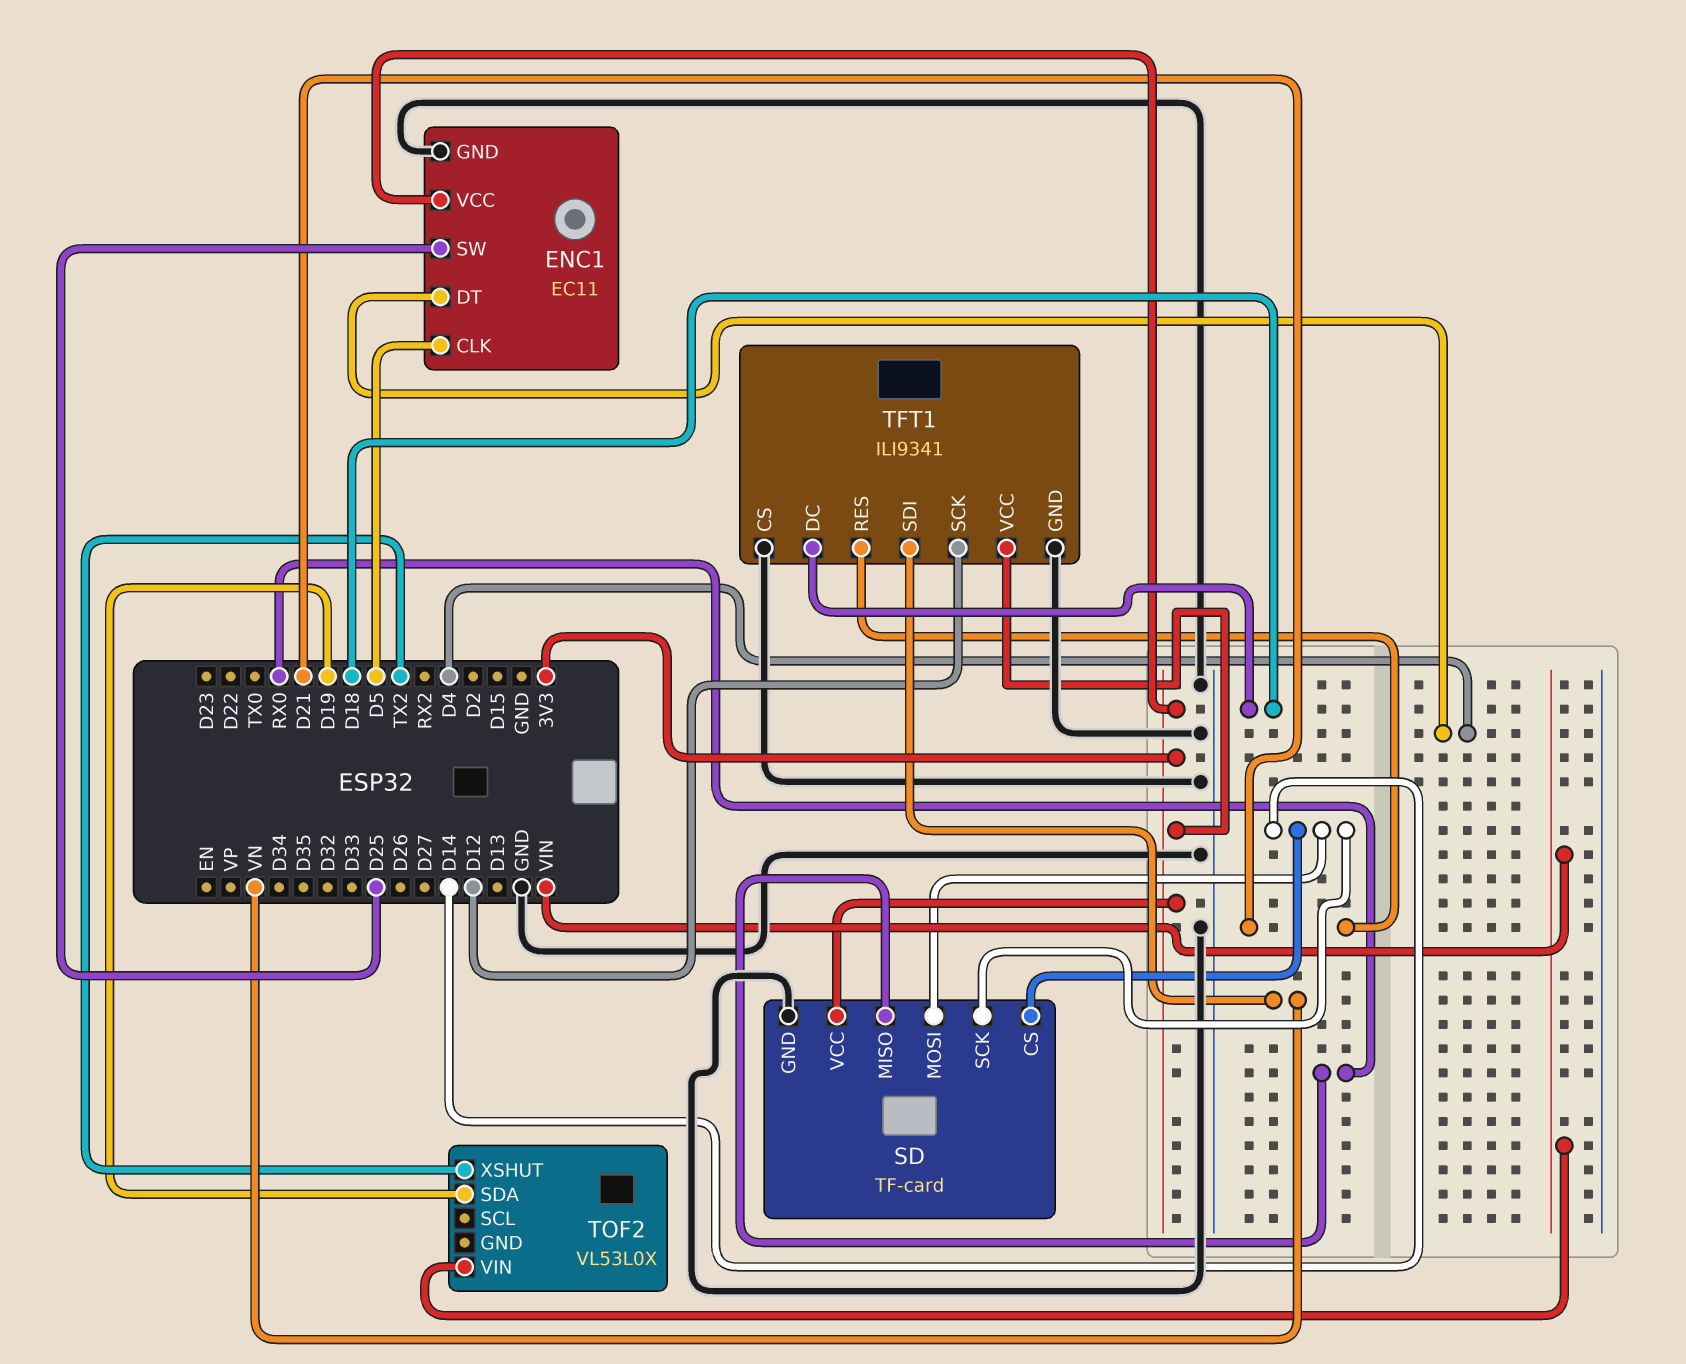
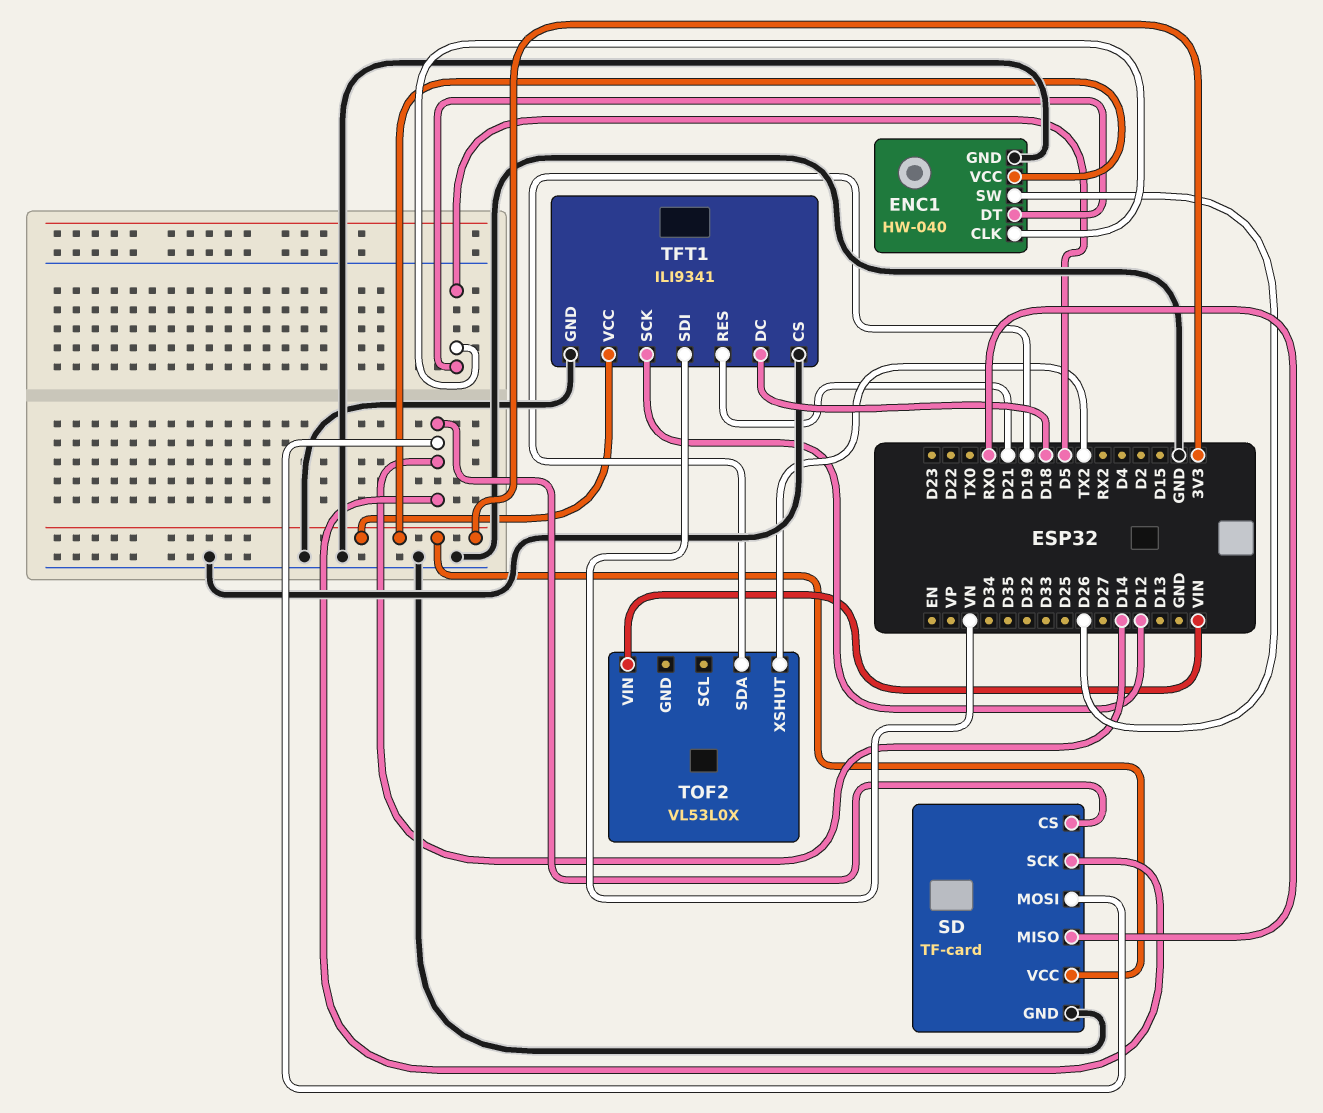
ENC1: EC11 -> HW-040
ENC1 pin DT: D4 -> D5
ENC1 pin SW: D25 -> D26

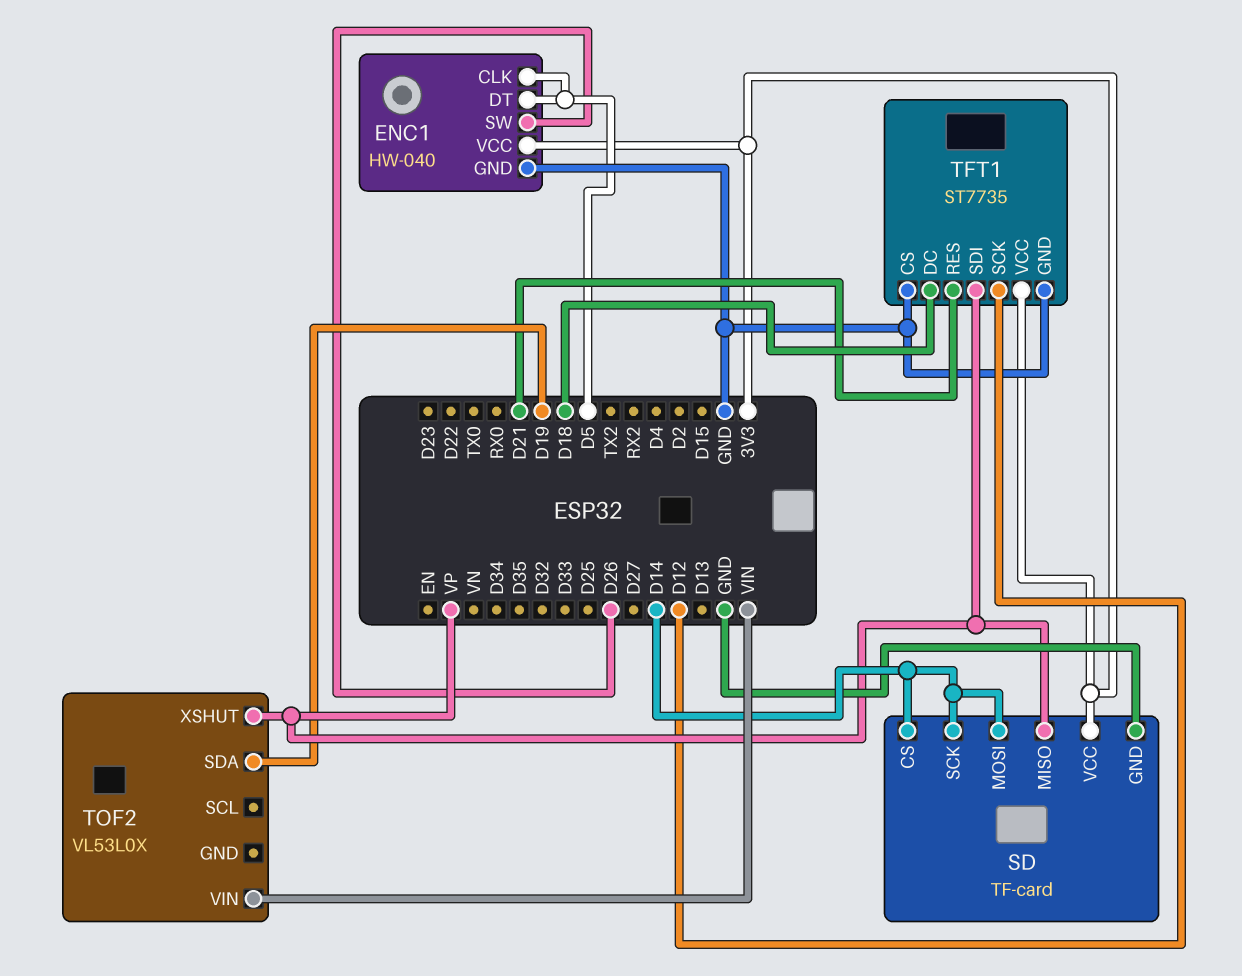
SD pin MISO: RX0 -> VP
TFT1: ILI9341 -> ST7735
TFT1 pin SDI: VN -> VP
TOF2 pin XSHUT: TX2 -> VP

